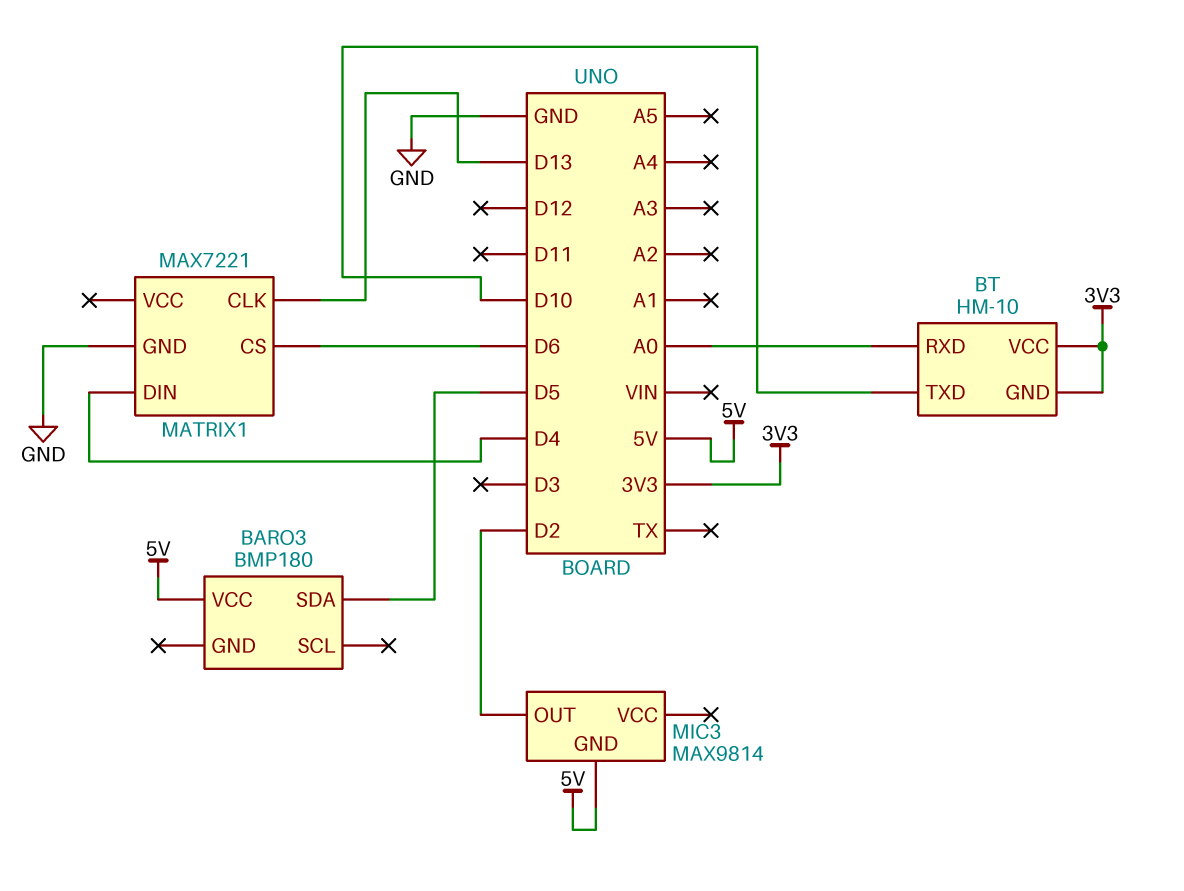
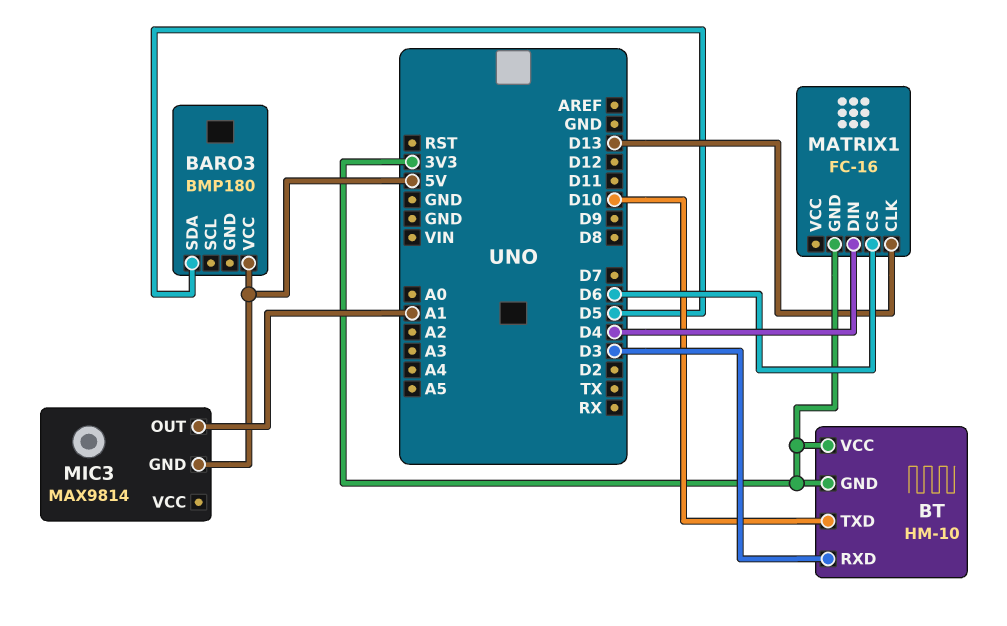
BT pin RXD: A0 -> D3
MATRIX1: MAX7221 -> FC-16
MATRIX1 pin GND: GND -> 3V3
MIC3 pin OUT: D2 -> A1

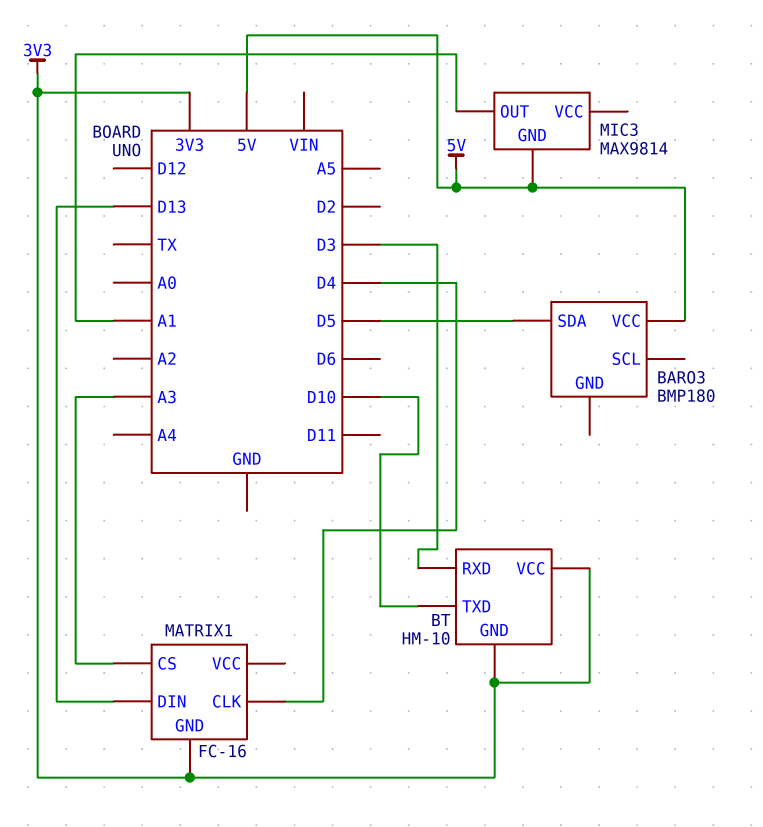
MATRIX1 pin CLK: D13 -> D4
MATRIX1 pin CS: D6 -> A3
MATRIX1 pin DIN: D4 -> D13

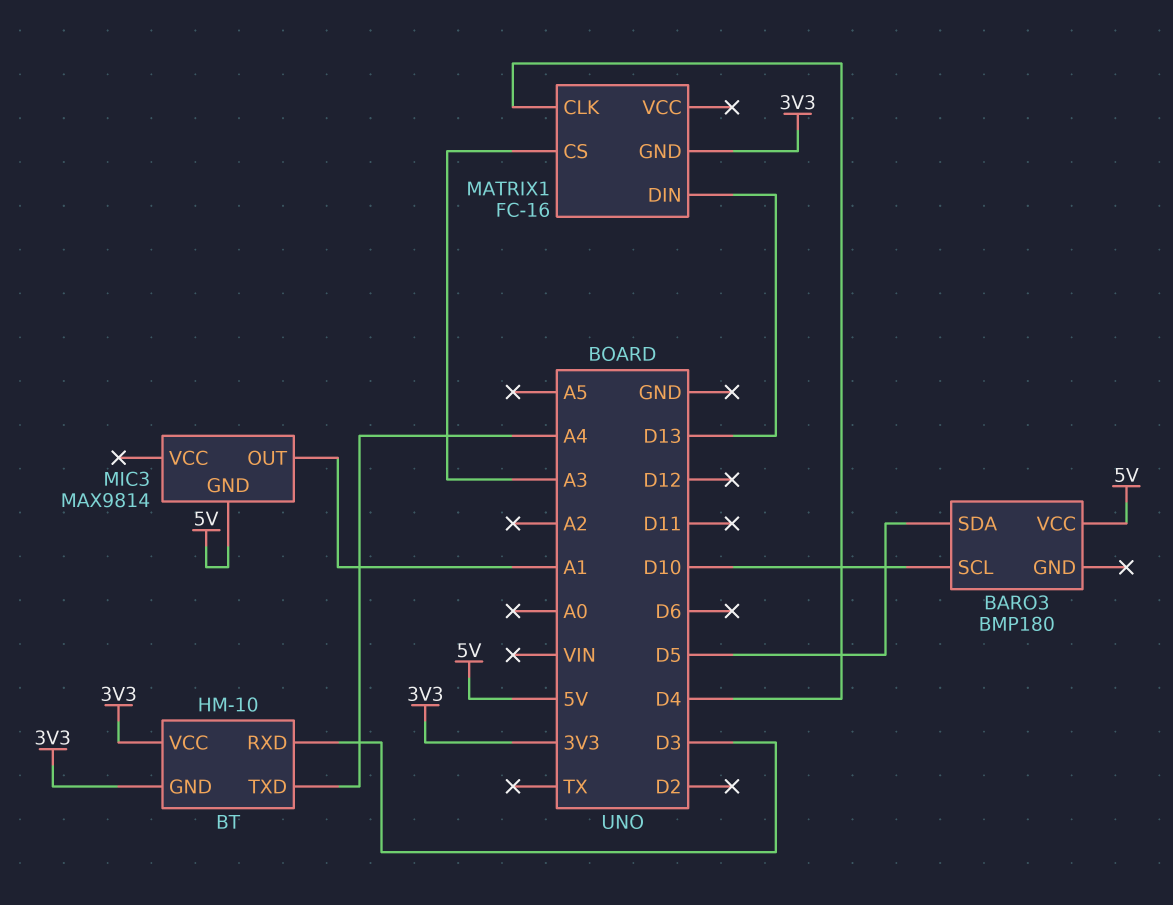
BARO3 pin SCL: none -> D10
BT pin TXD: D10 -> A4

